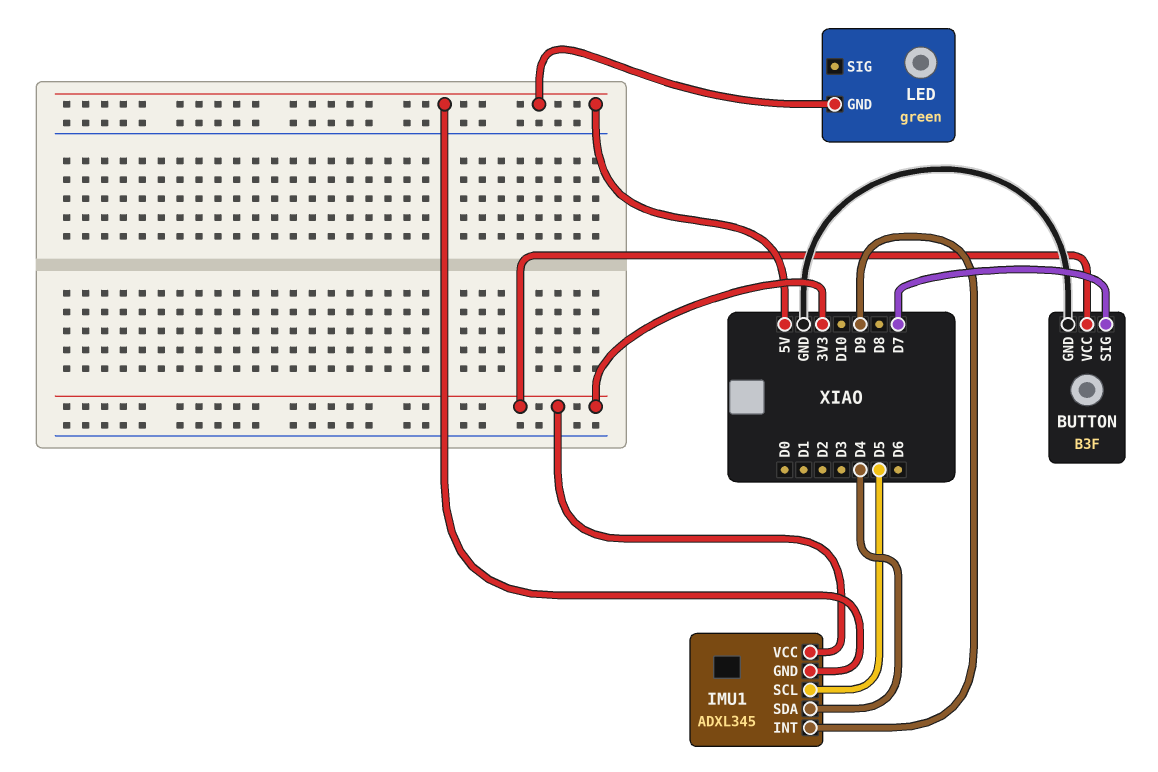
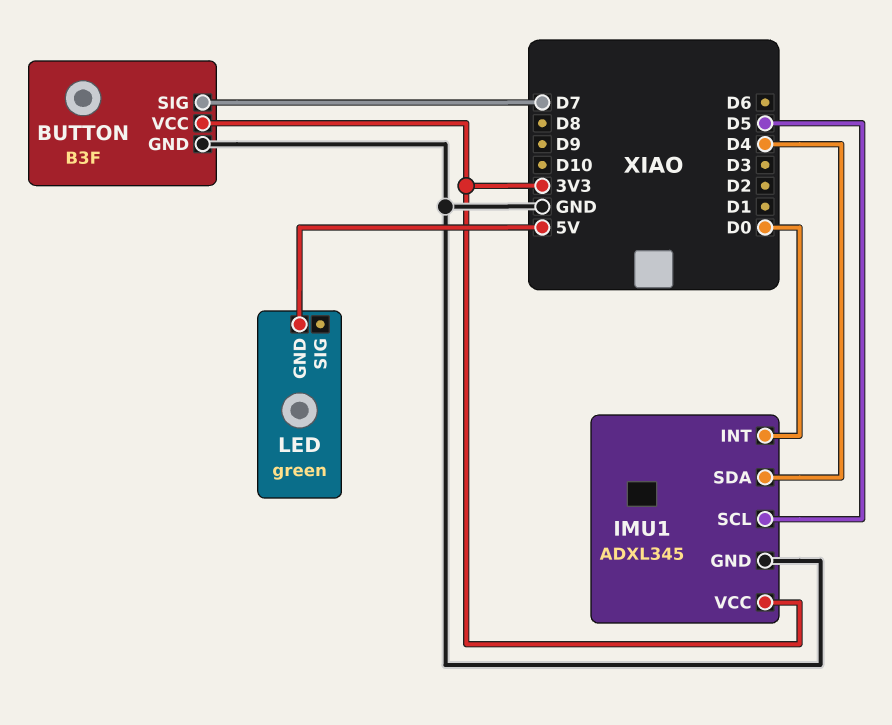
IMU1 pin GND: 5V -> GND
IMU1 pin INT: D9 -> D0

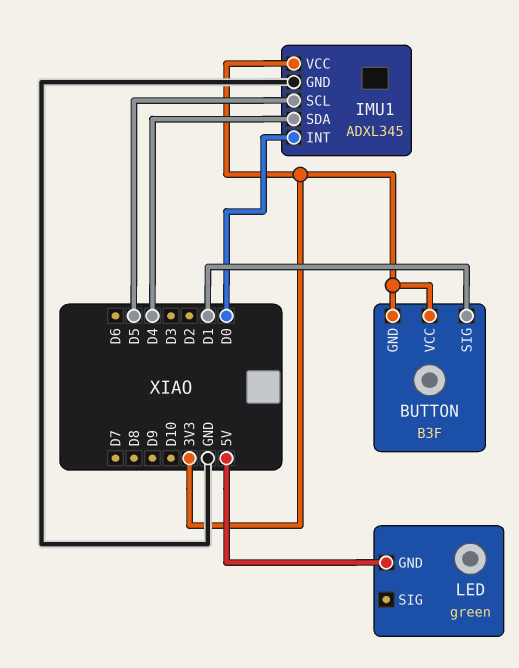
BUTTON pin GND: GND -> 3V3
BUTTON pin SIG: D7 -> D1

